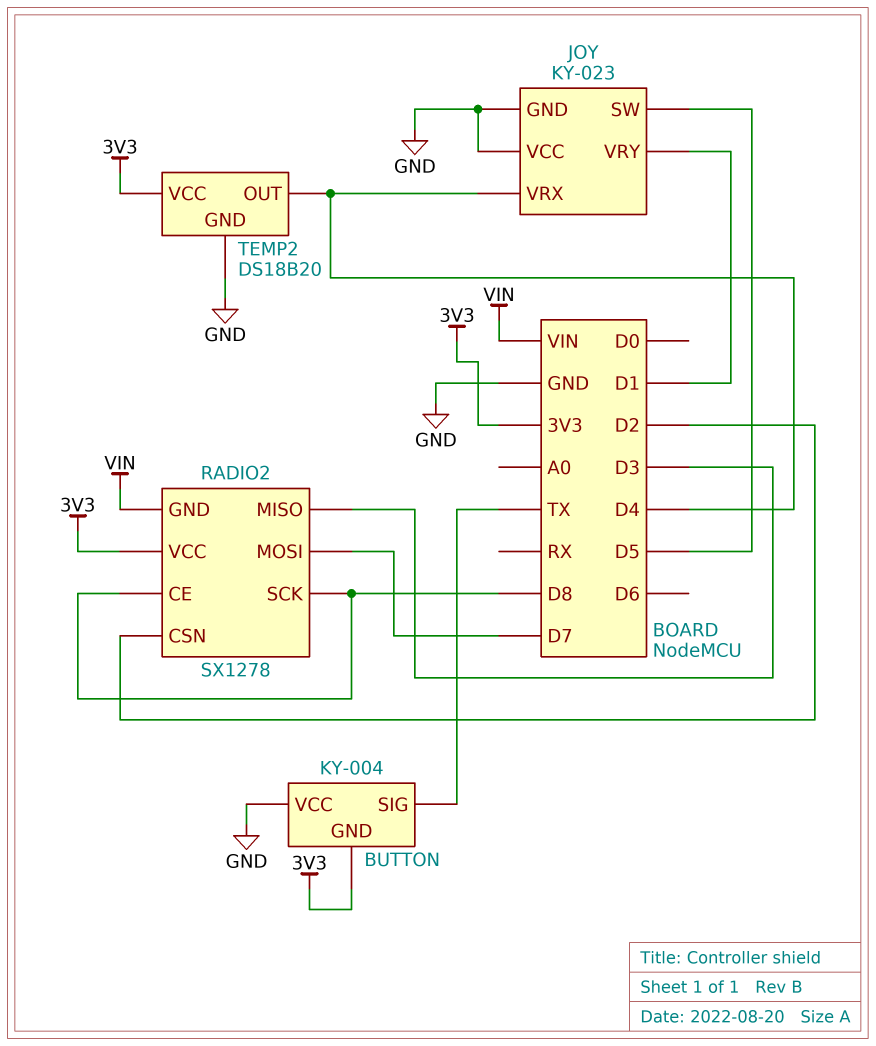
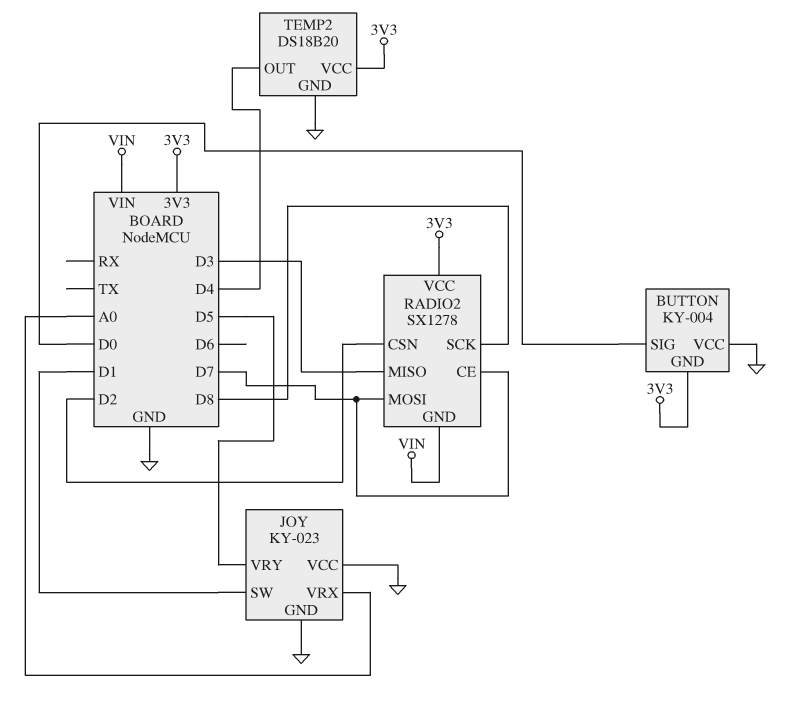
BUTTON pin SIG: TX -> D0
JOY pin SW: D5 -> D1
JOY pin VRX: D4 -> A0
JOY pin VRY: D1 -> D5
RADIO2 pin CE: D8 -> D7

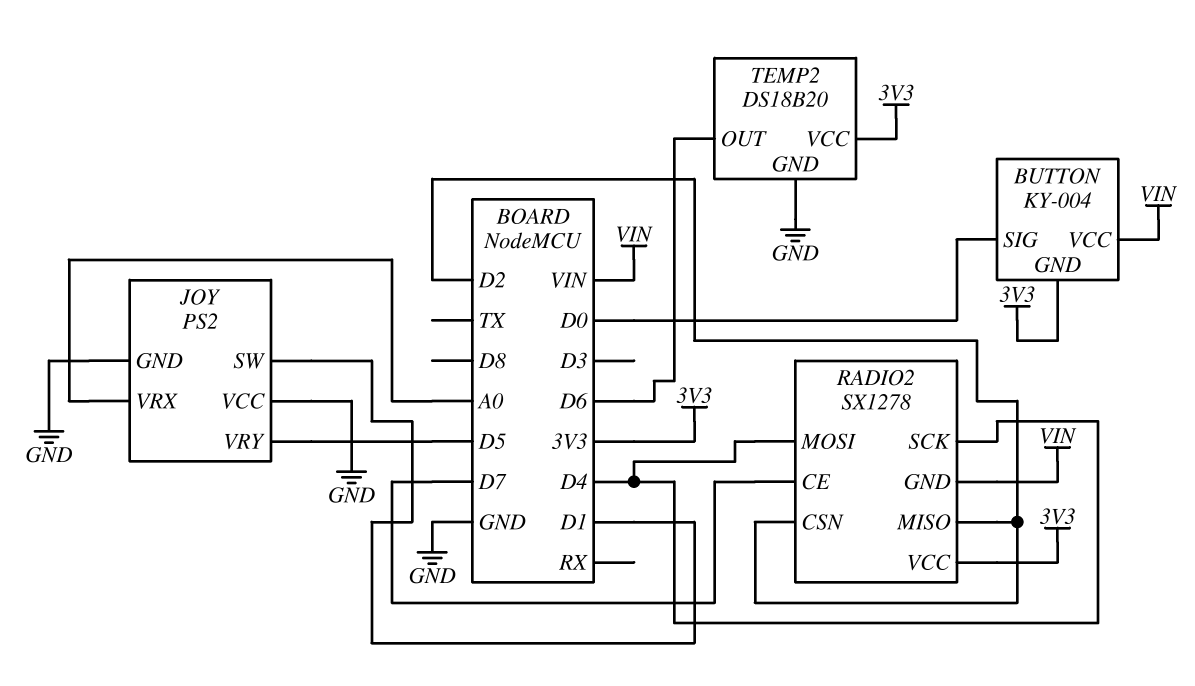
BUTTON pin VCC: GND -> VIN
JOY: KY-023 -> PS2
RADIO2 pin MISO: D3 -> D2
RADIO2 pin MOSI: D7 -> D4
RADIO2 pin SCK: D8 -> D4
TEMP2 pin OUT: D4 -> D6

